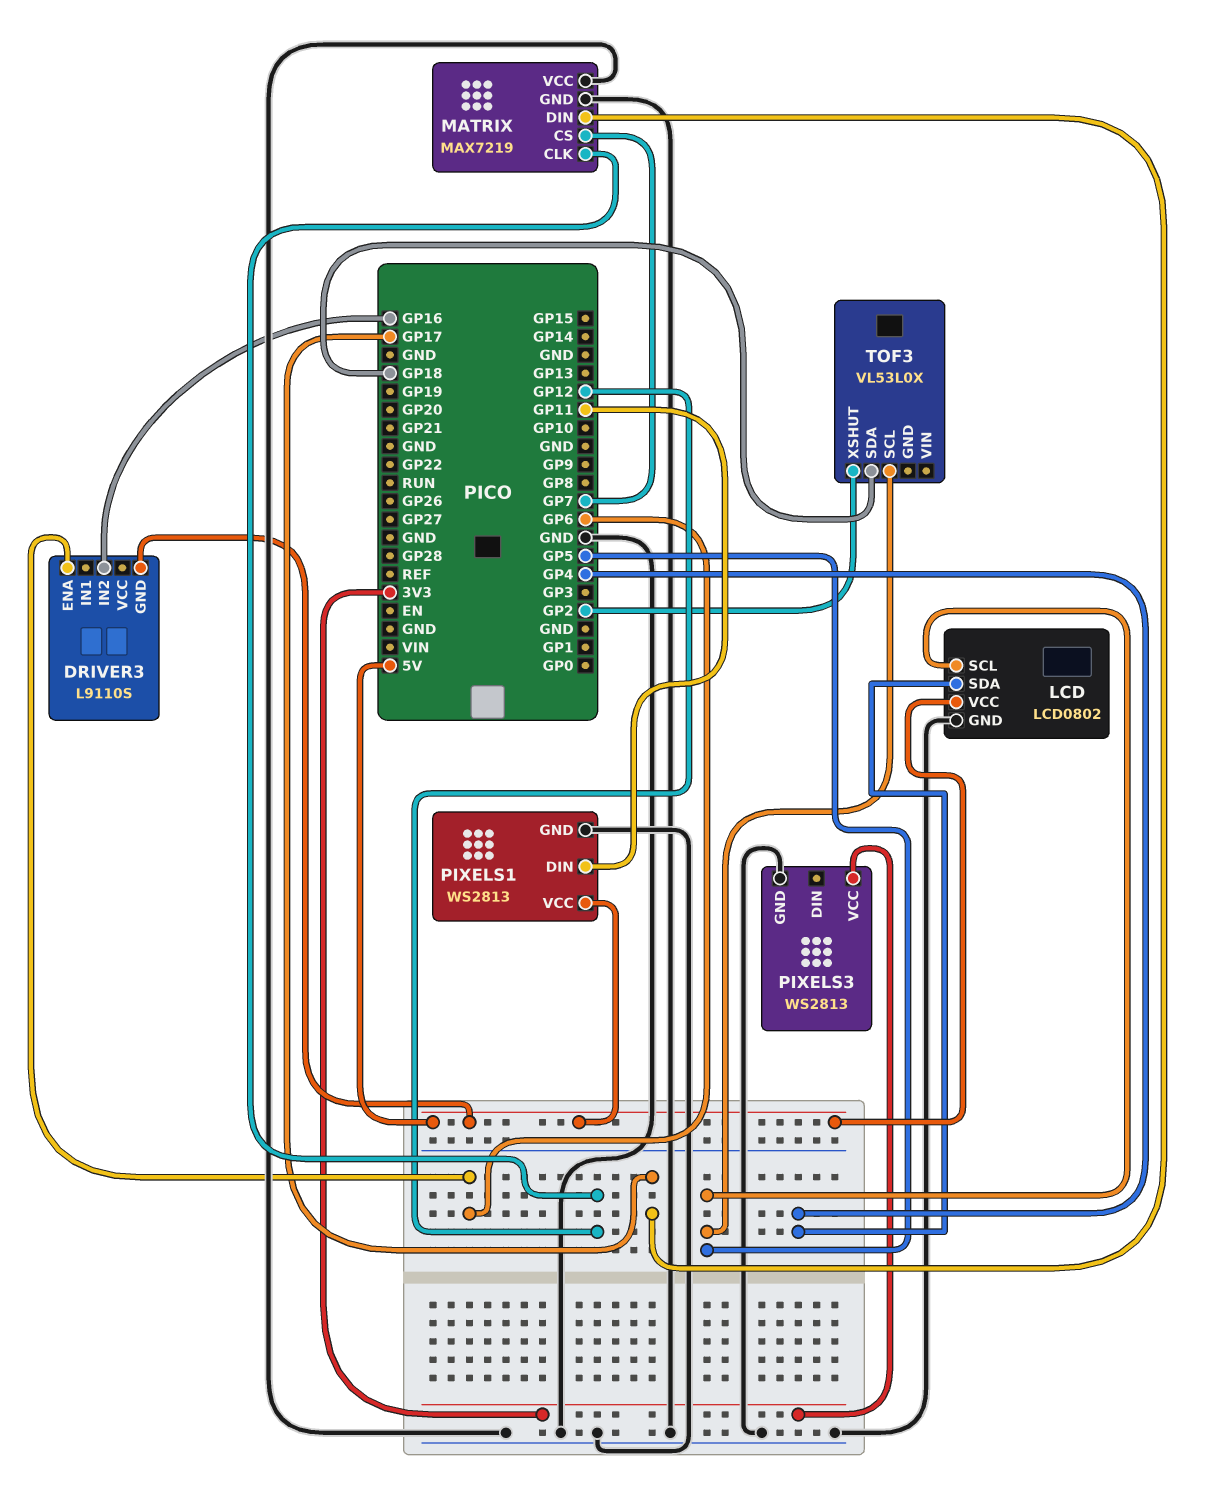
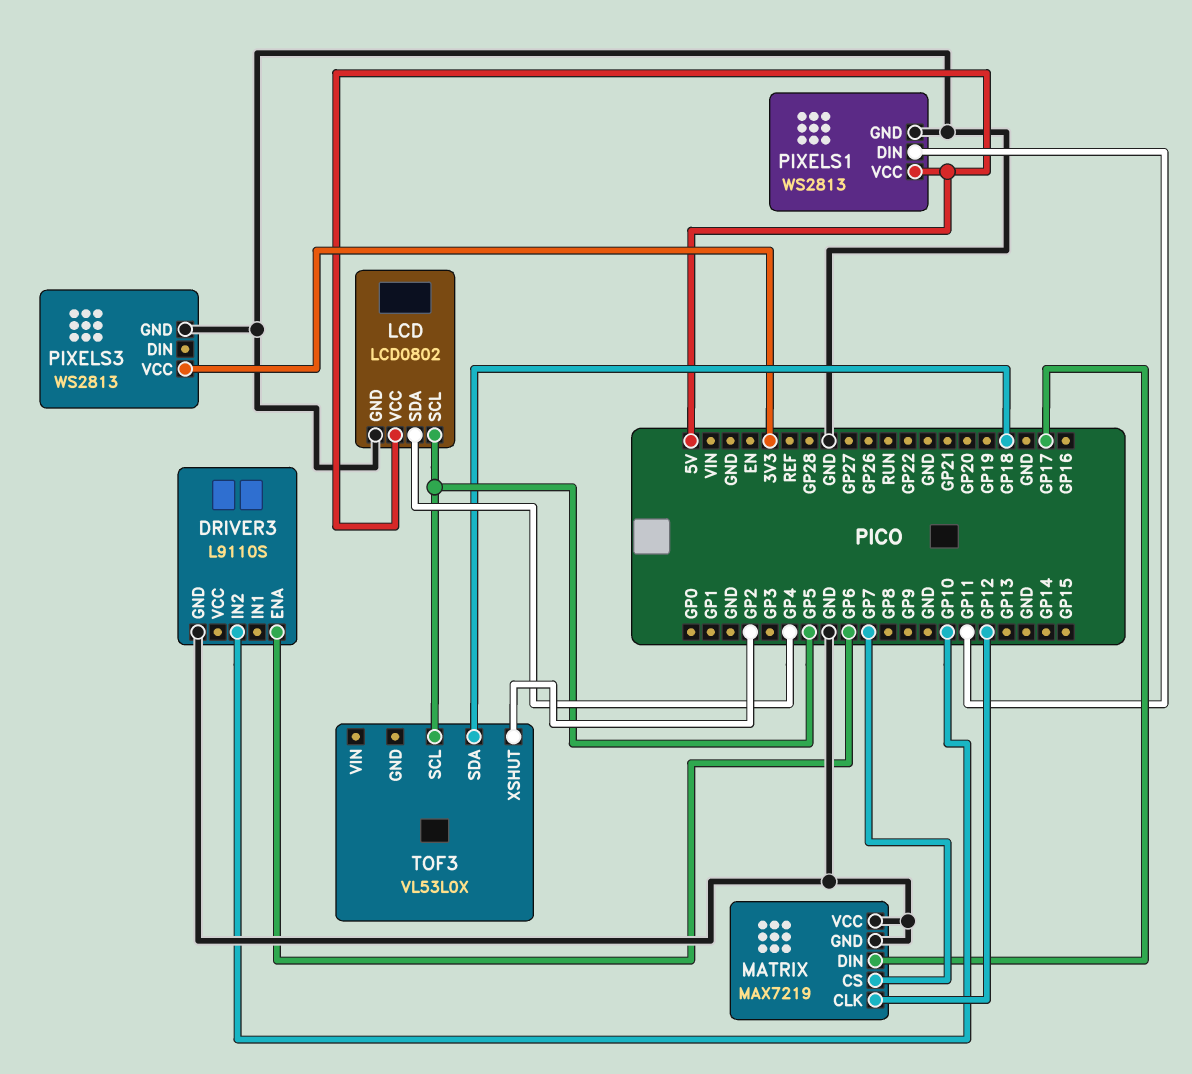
DRIVER3 pin GND: 5V -> GND
DRIVER3 pin IN2: GP16 -> GP10

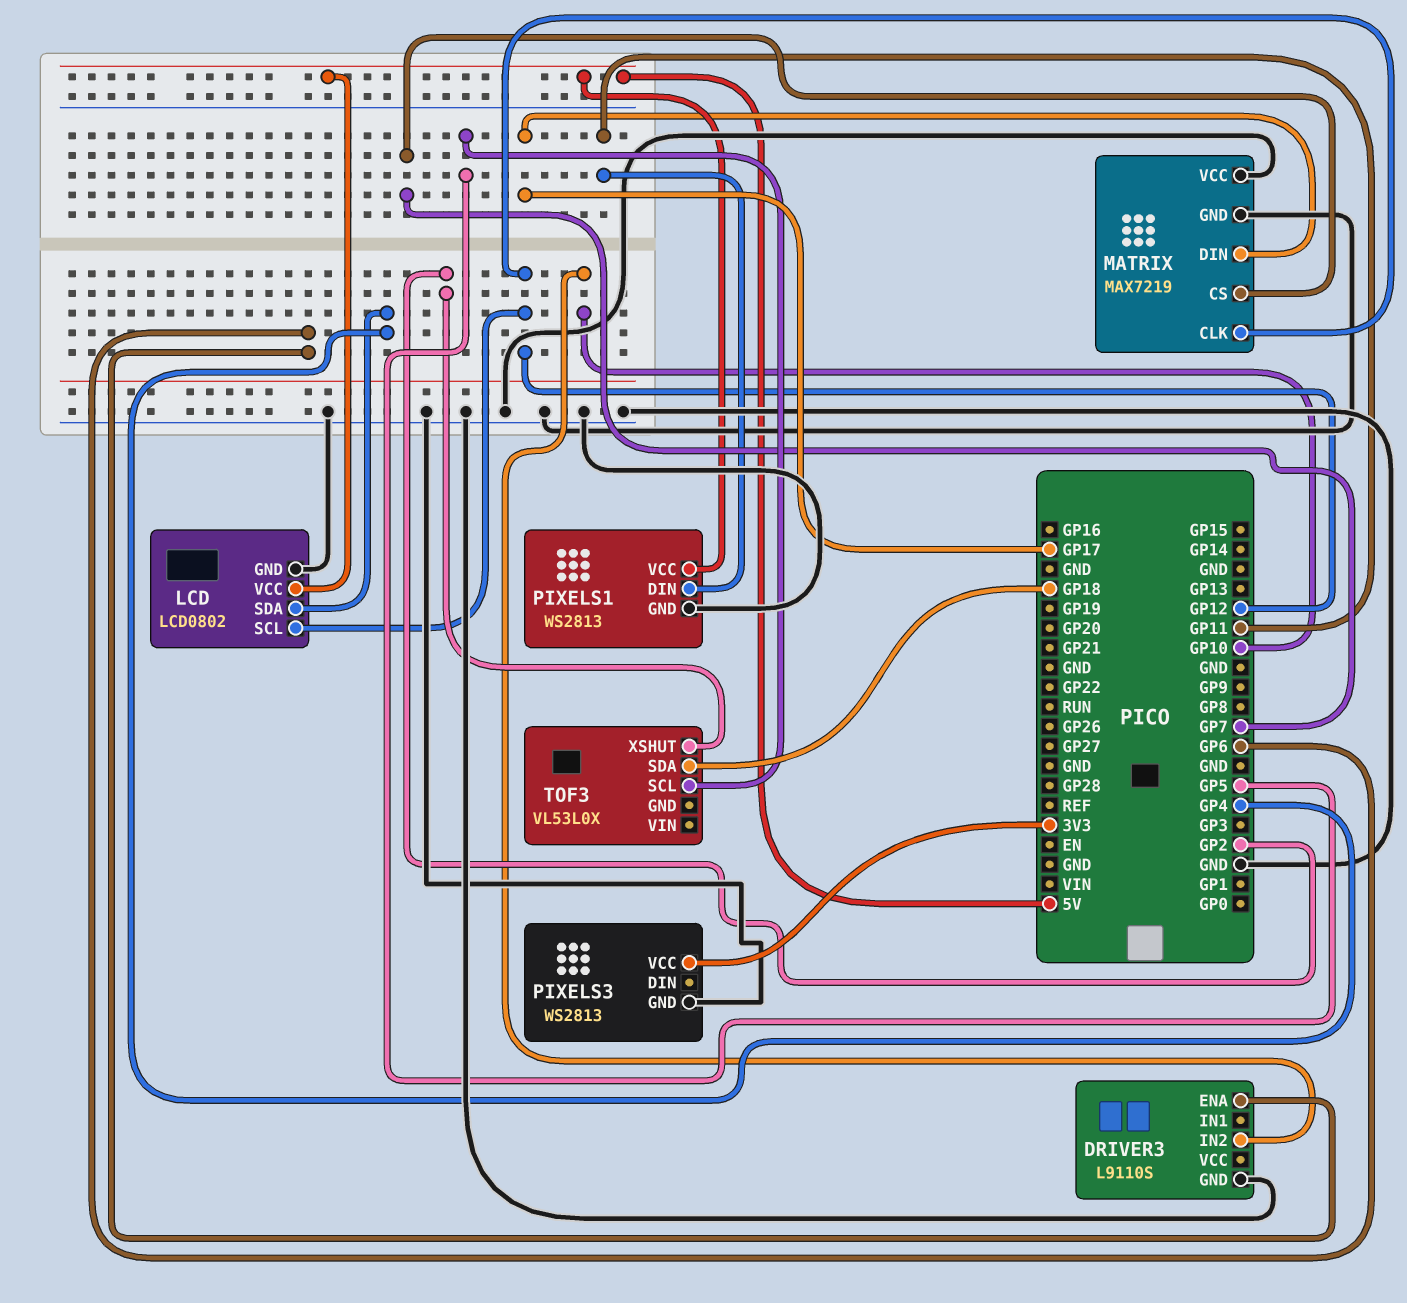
LCD pin SCL: GP5 -> GP12

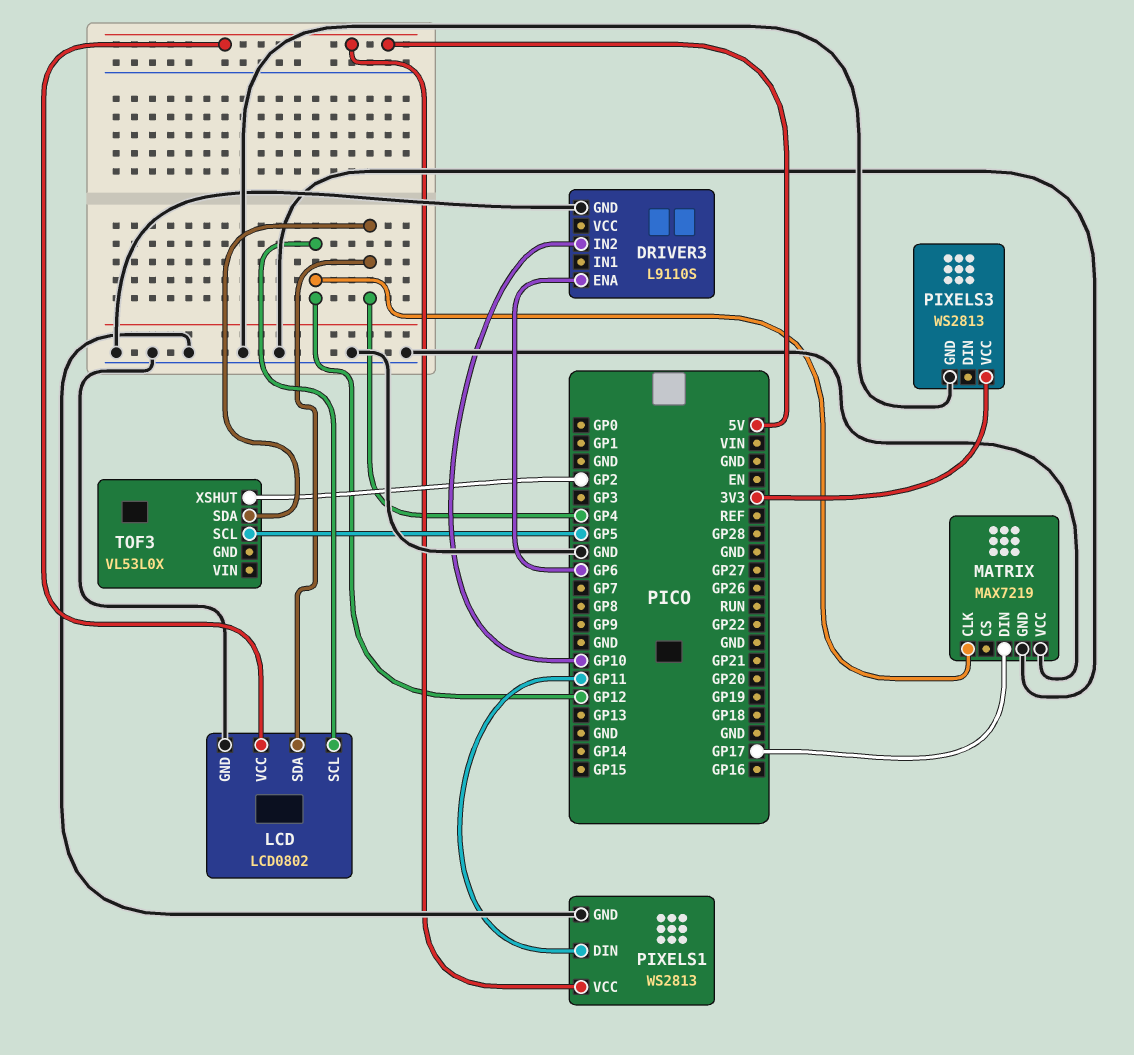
MATRIX pin CS: GP7 -> none
TOF3 pin SDA: GP18 -> GP4

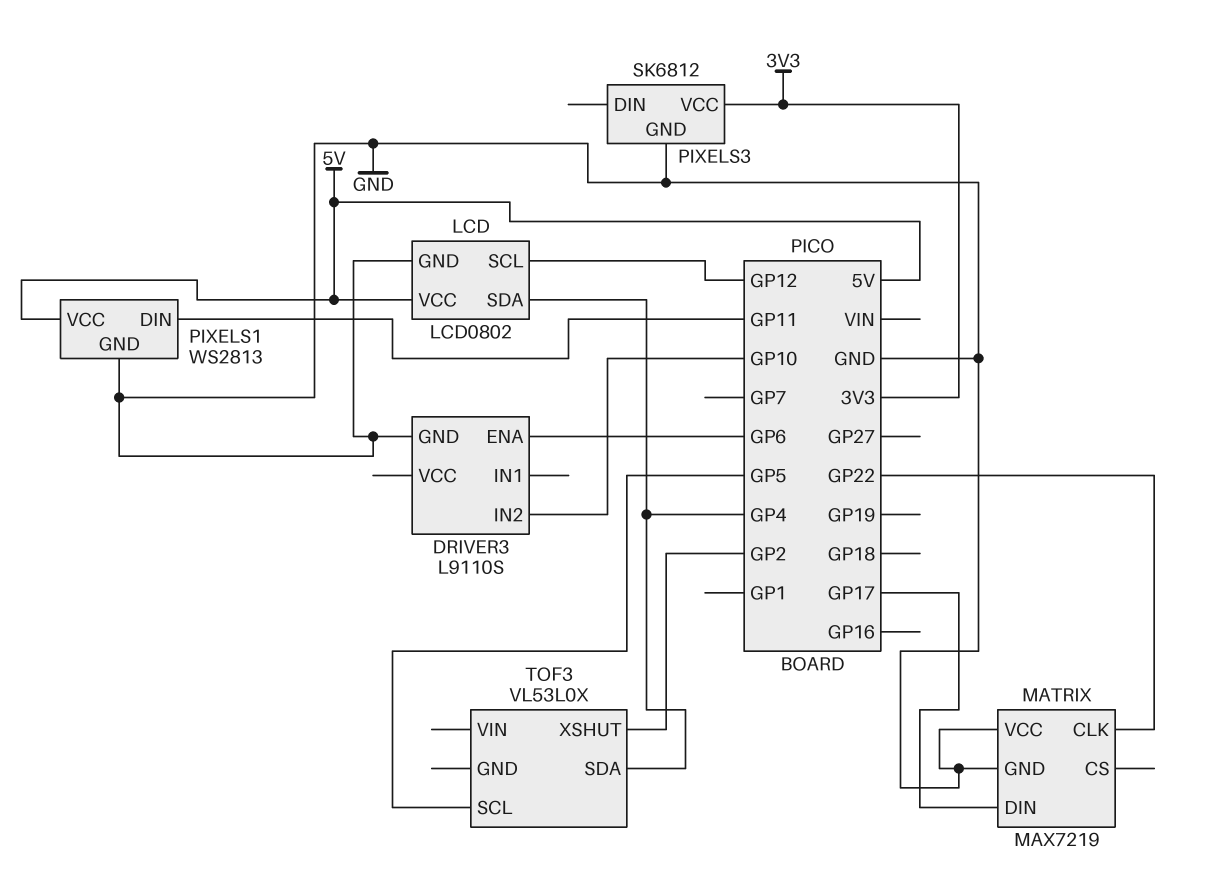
MATRIX pin CLK: GP12 -> GP22
PIXELS3: WS2813 -> SK6812

